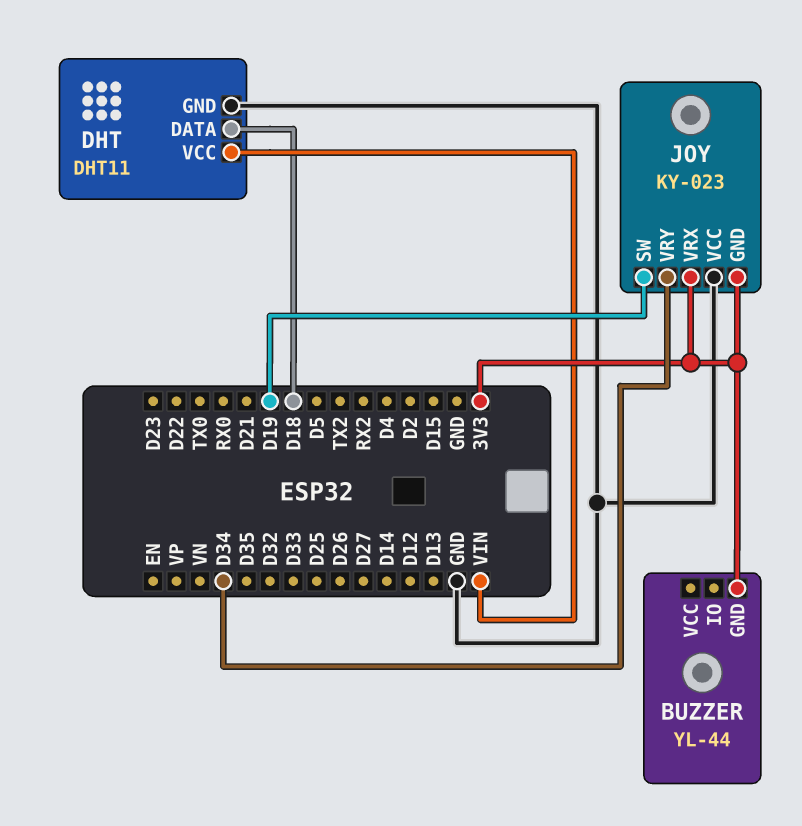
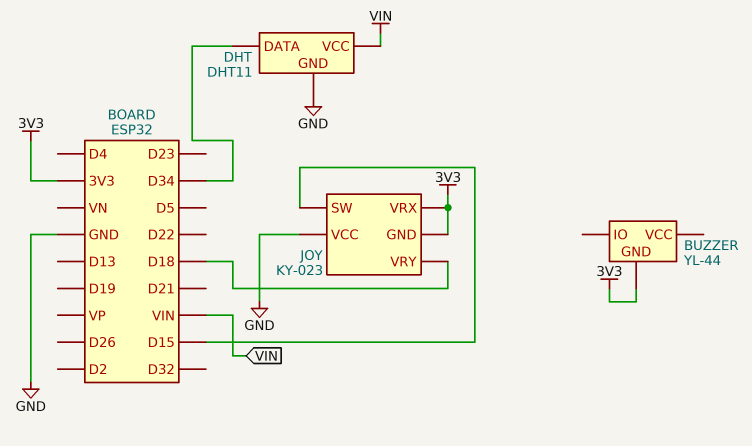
DHT pin DATA: D18 -> D34
JOY pin SW: D19 -> D15
JOY pin VRY: D34 -> D18

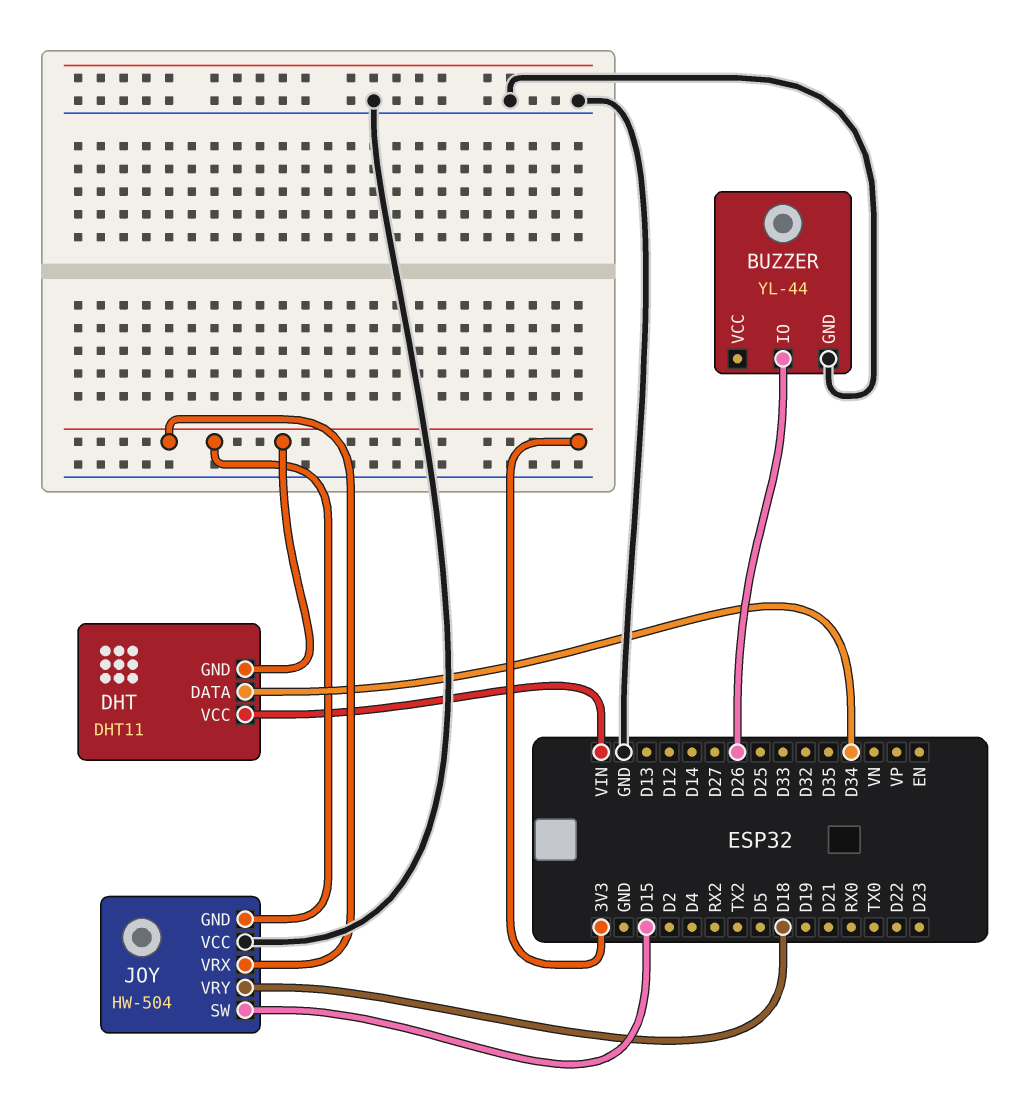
BUZZER pin GND: 3V3 -> GND
BUZZER pin IO: none -> D26
DHT pin GND: GND -> 3V3
JOY: KY-023 -> HW-504

